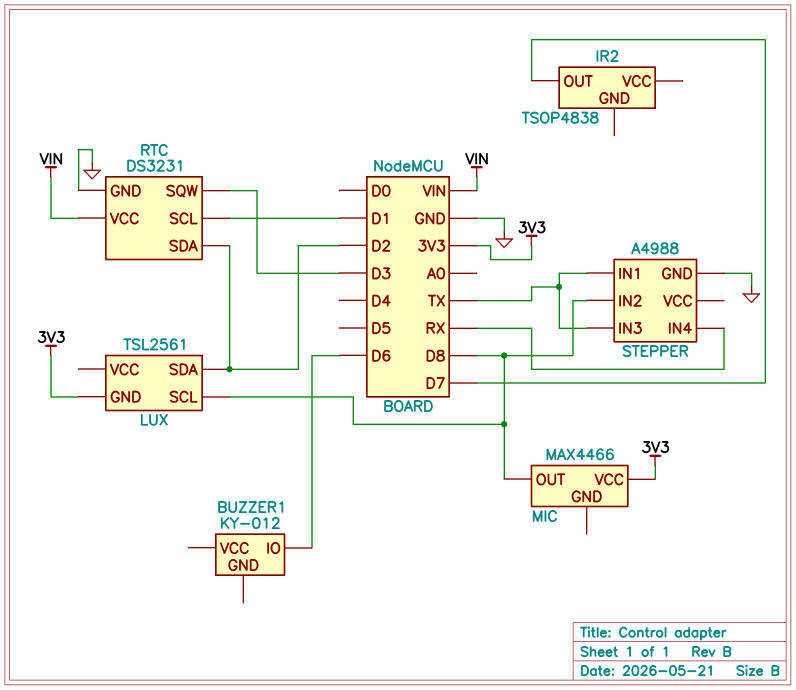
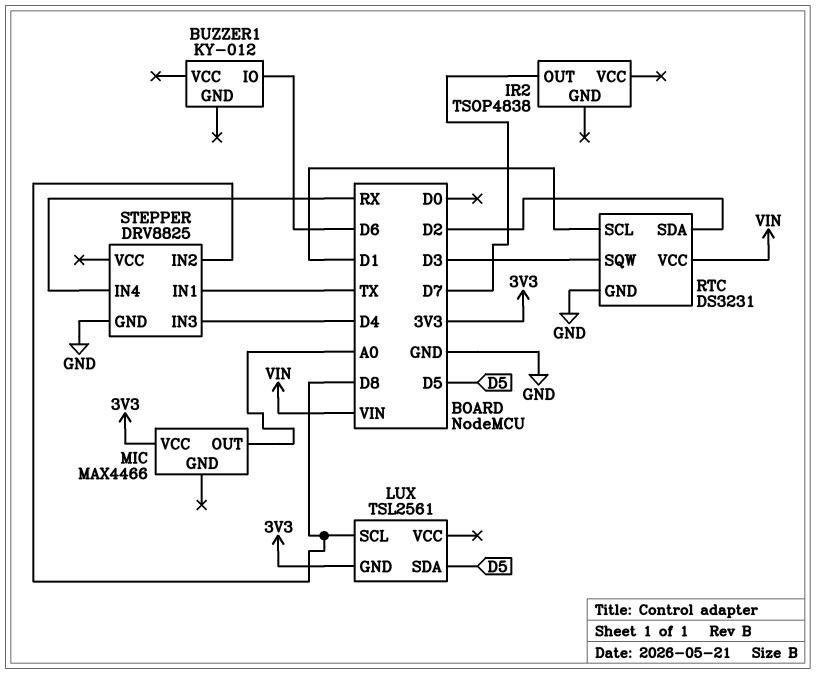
LUX pin SDA: D2 -> D5
MIC pin OUT: D8 -> A0
STEPPER: A4988 -> DRV8825
STEPPER pin IN3: TX -> D4

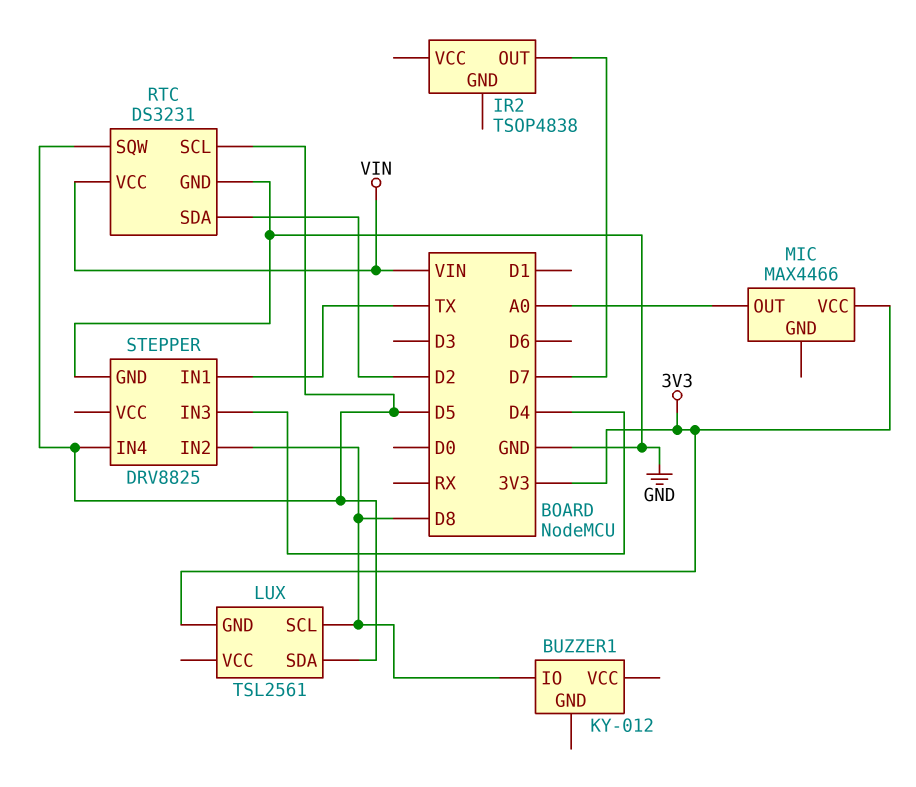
BUZZER1 pin IO: D6 -> D8
RTC pin SCL: D1 -> D5
RTC pin SQW: D3 -> D5
STEPPER pin IN4: RX -> D5

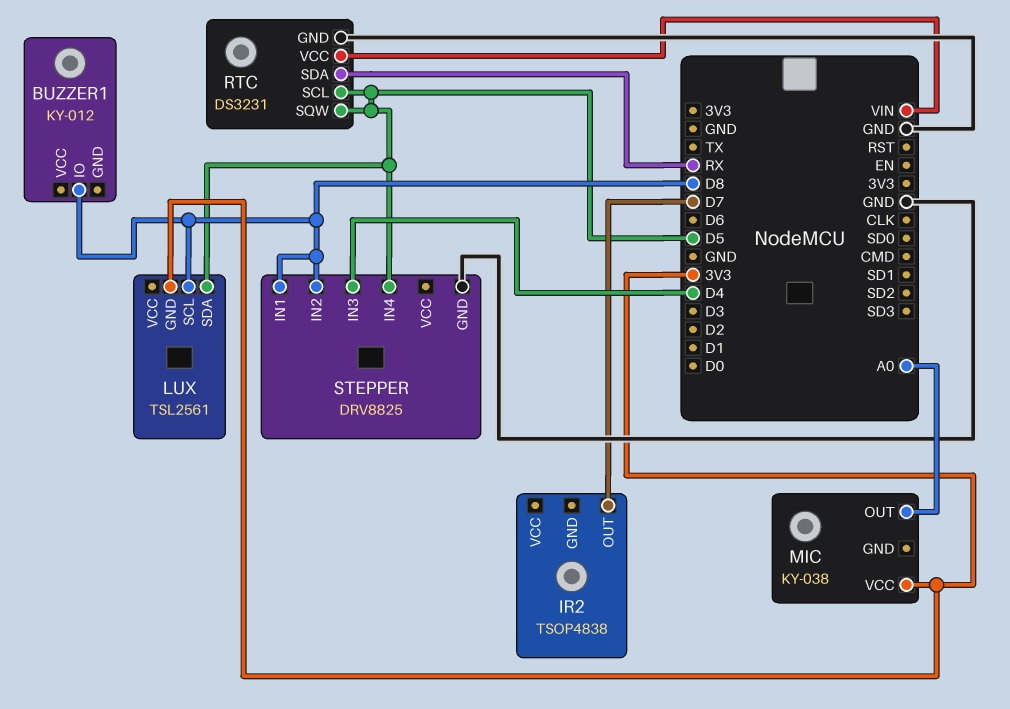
MIC: MAX4466 -> KY-038
RTC pin SDA: D2 -> RX
STEPPER pin IN1: TX -> D8

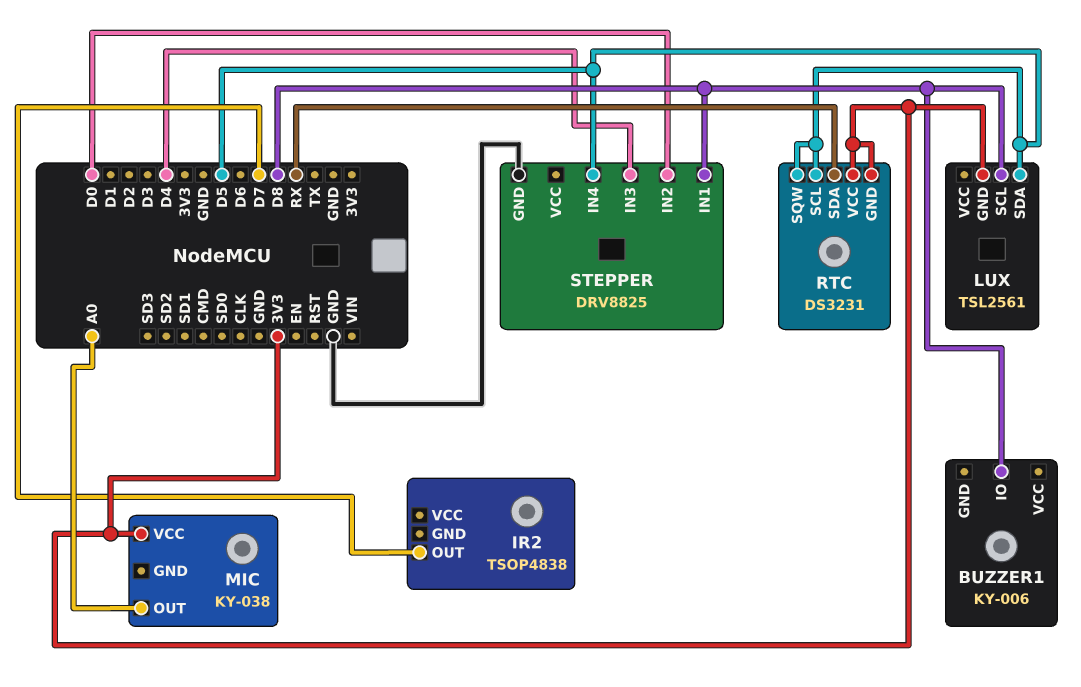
BUZZER1: KY-012 -> KY-006
RTC pin GND: GND -> 3V3
RTC pin VCC: VIN -> 3V3
STEPPER pin IN2: D8 -> D0

